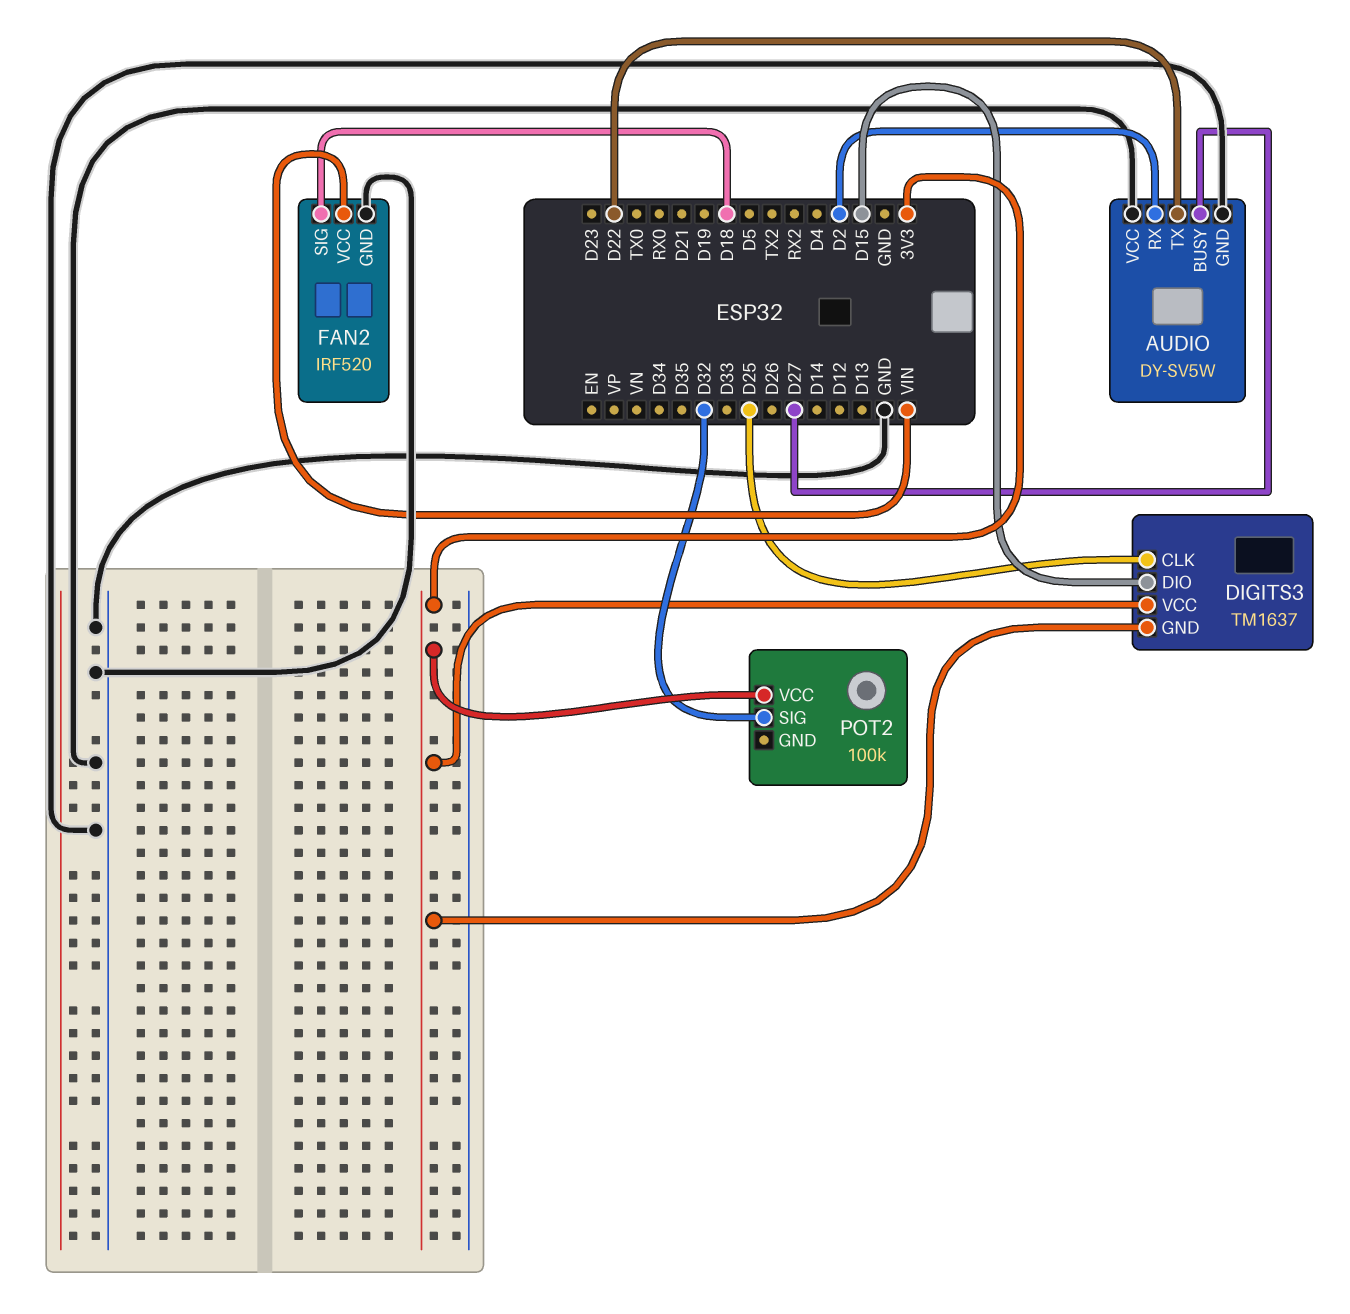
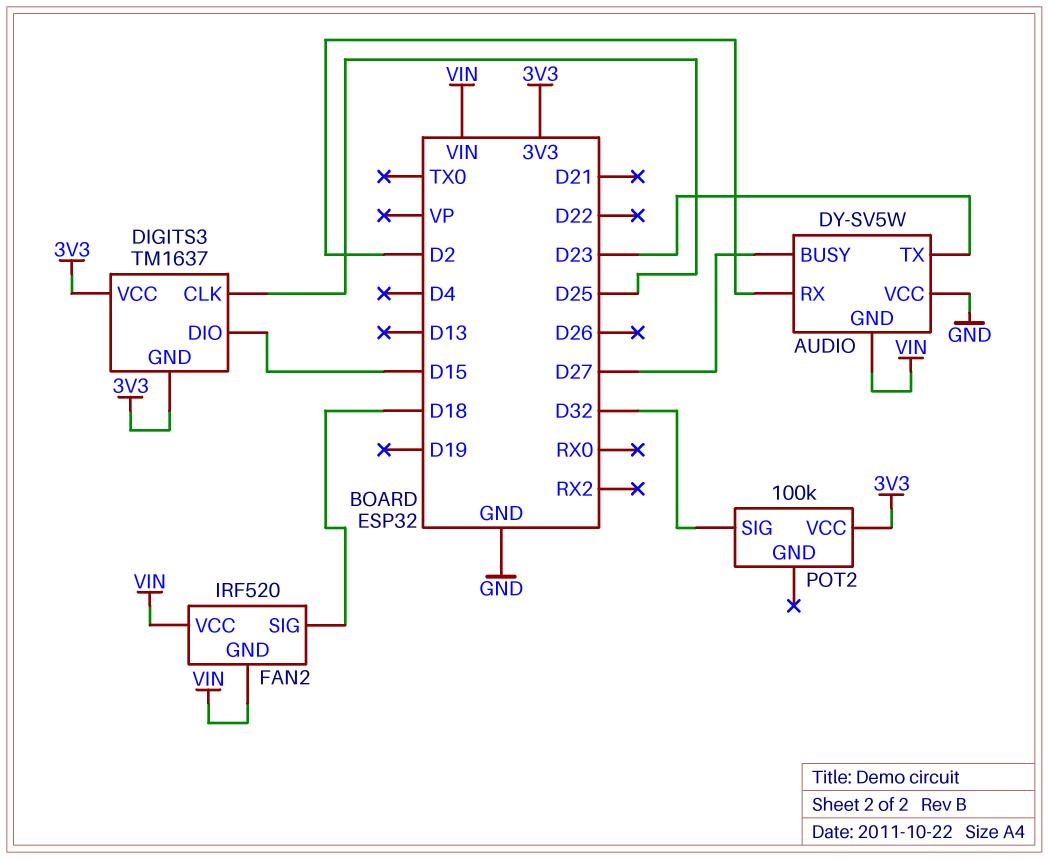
AUDIO pin GND: GND -> VIN
AUDIO pin TX: D22 -> D23
FAN2 pin GND: GND -> VIN

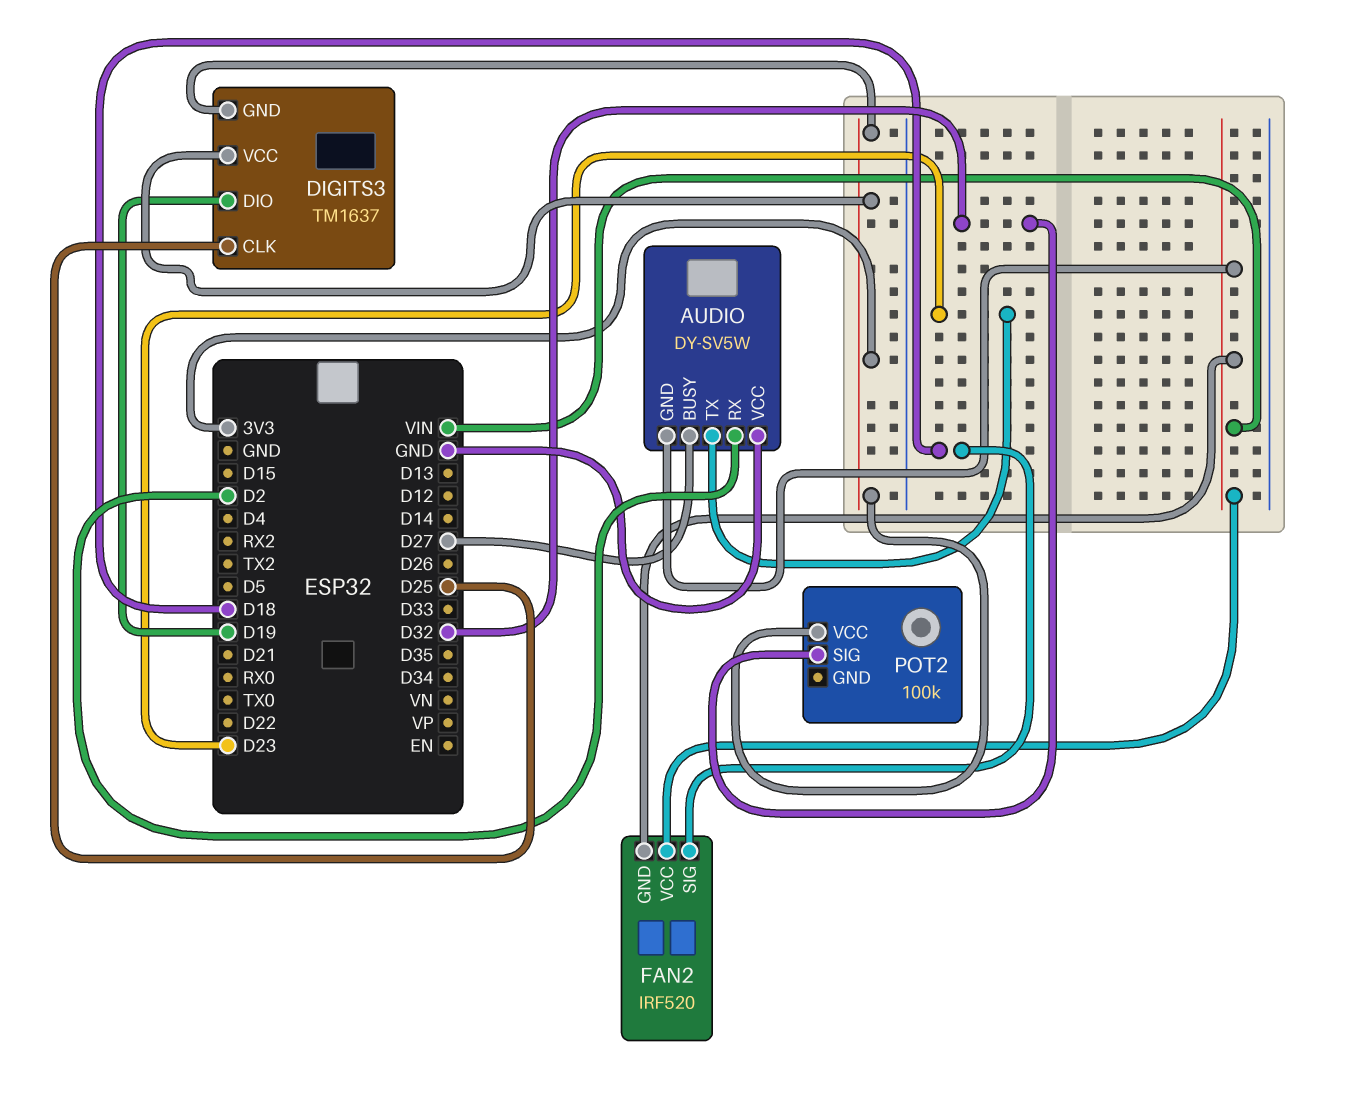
DIGITS3 pin DIO: D15 -> D19

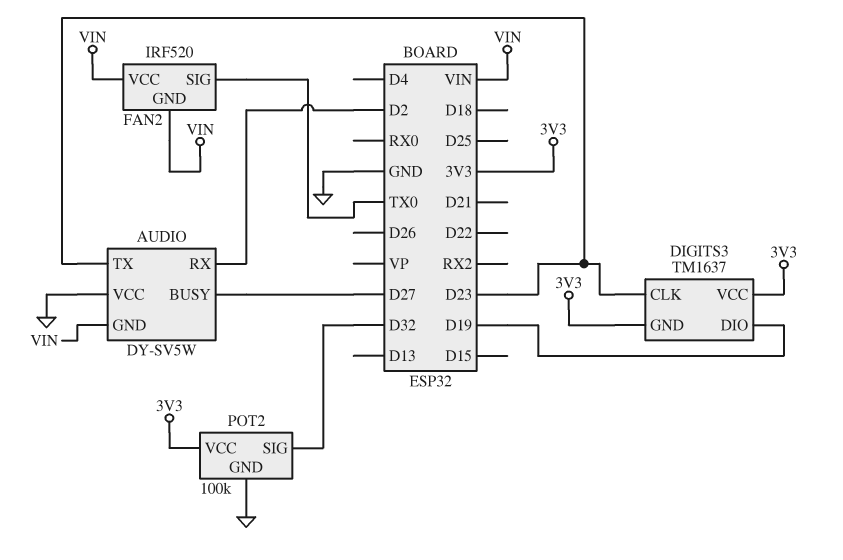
DIGITS3 pin CLK: D25 -> D23
FAN2 pin SIG: D18 -> TX0
POT2 pin GND: none -> GND

